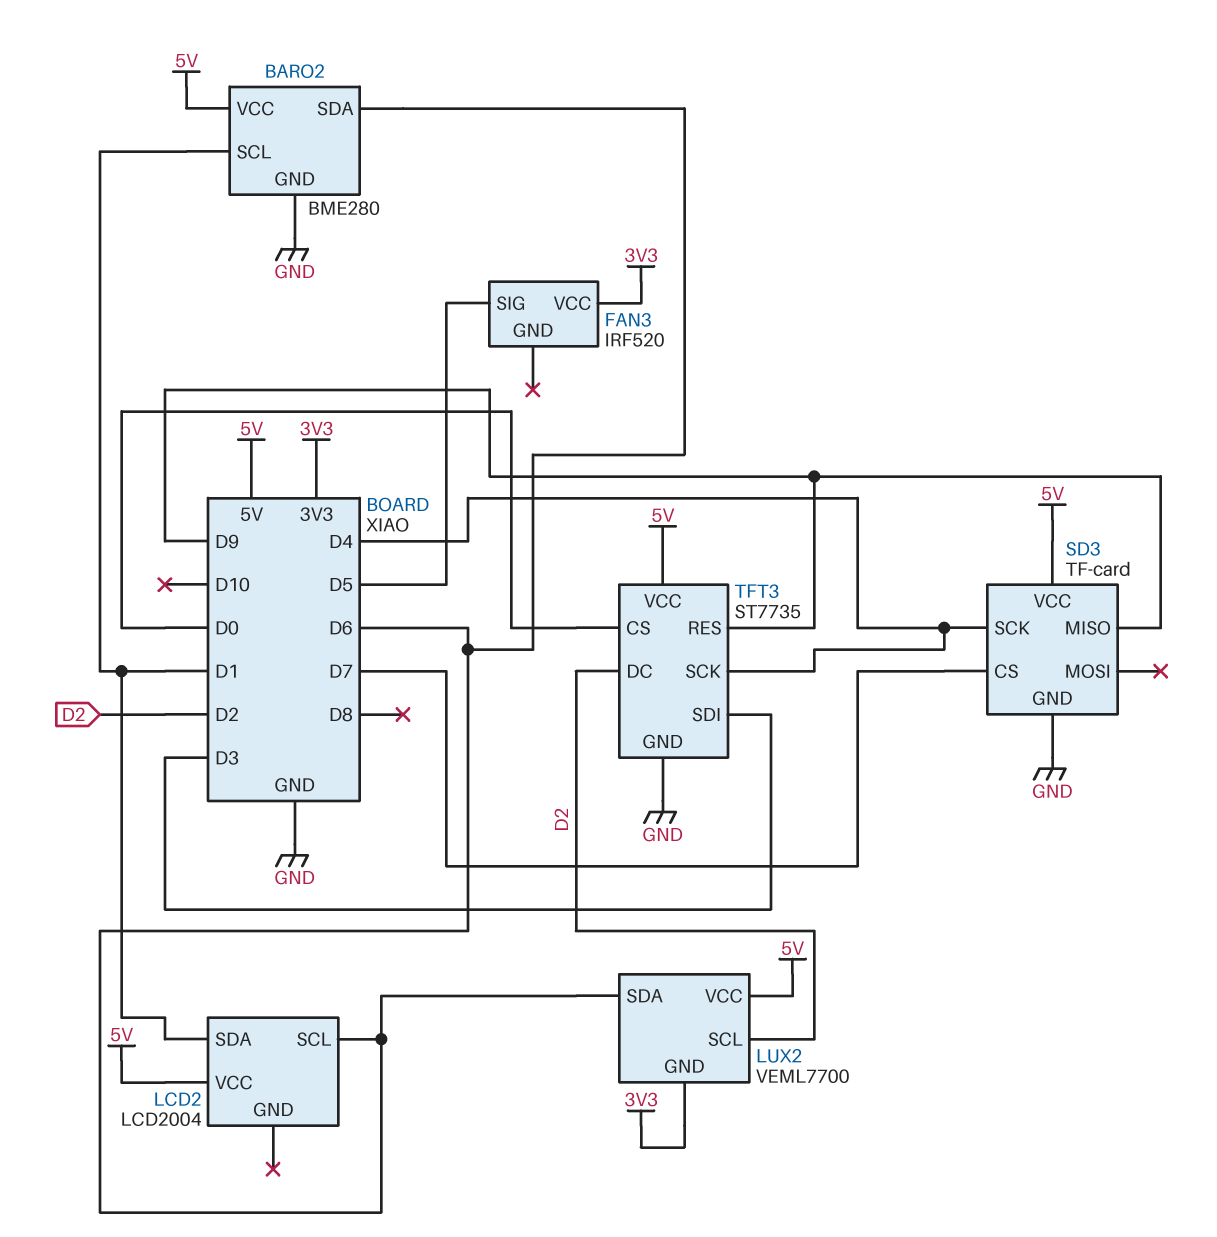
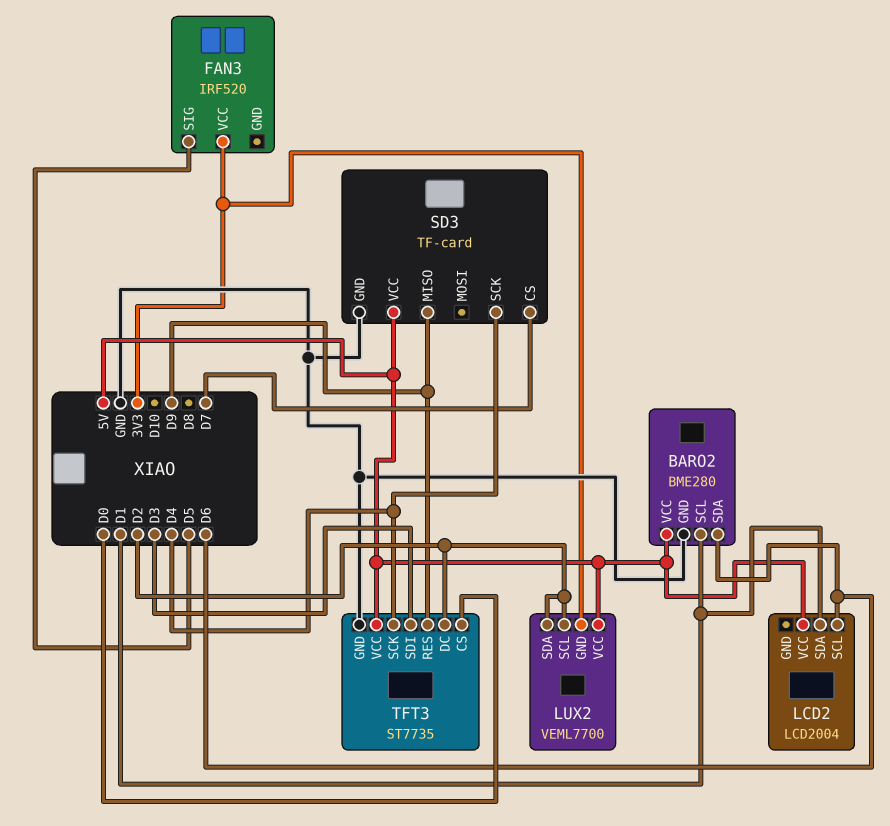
LUX2 pin SDA: D6 -> D2

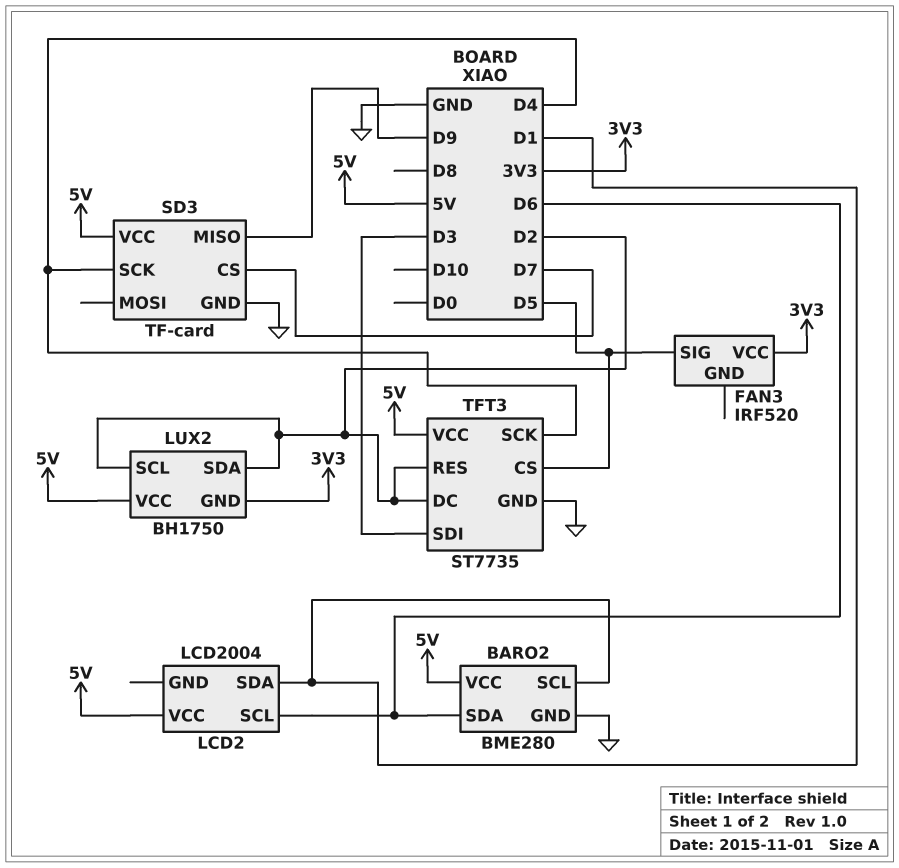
LUX2: VEML7700 -> BH1750
TFT3 pin CS: D0 -> D5
TFT3 pin RES: D9 -> D2

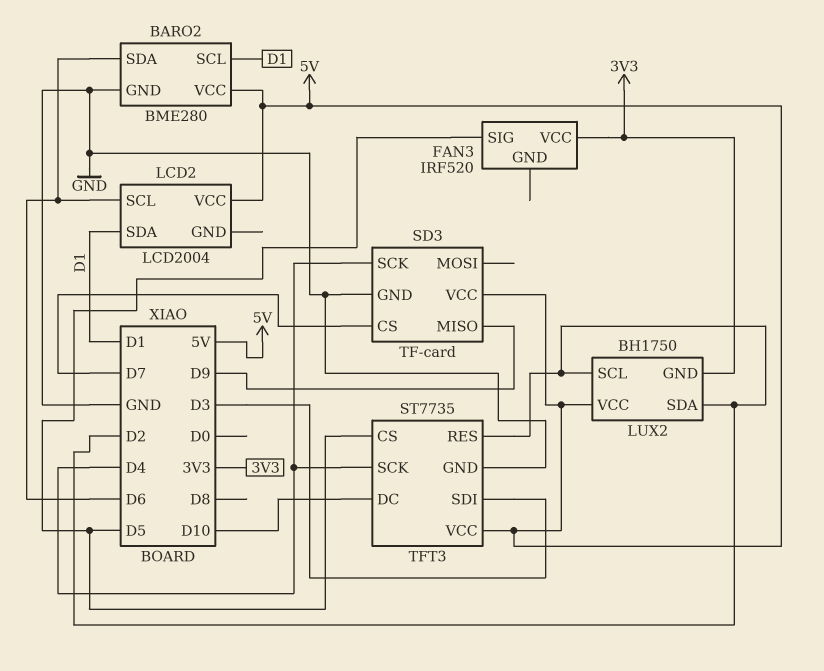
TFT3 pin DC: D2 -> D10

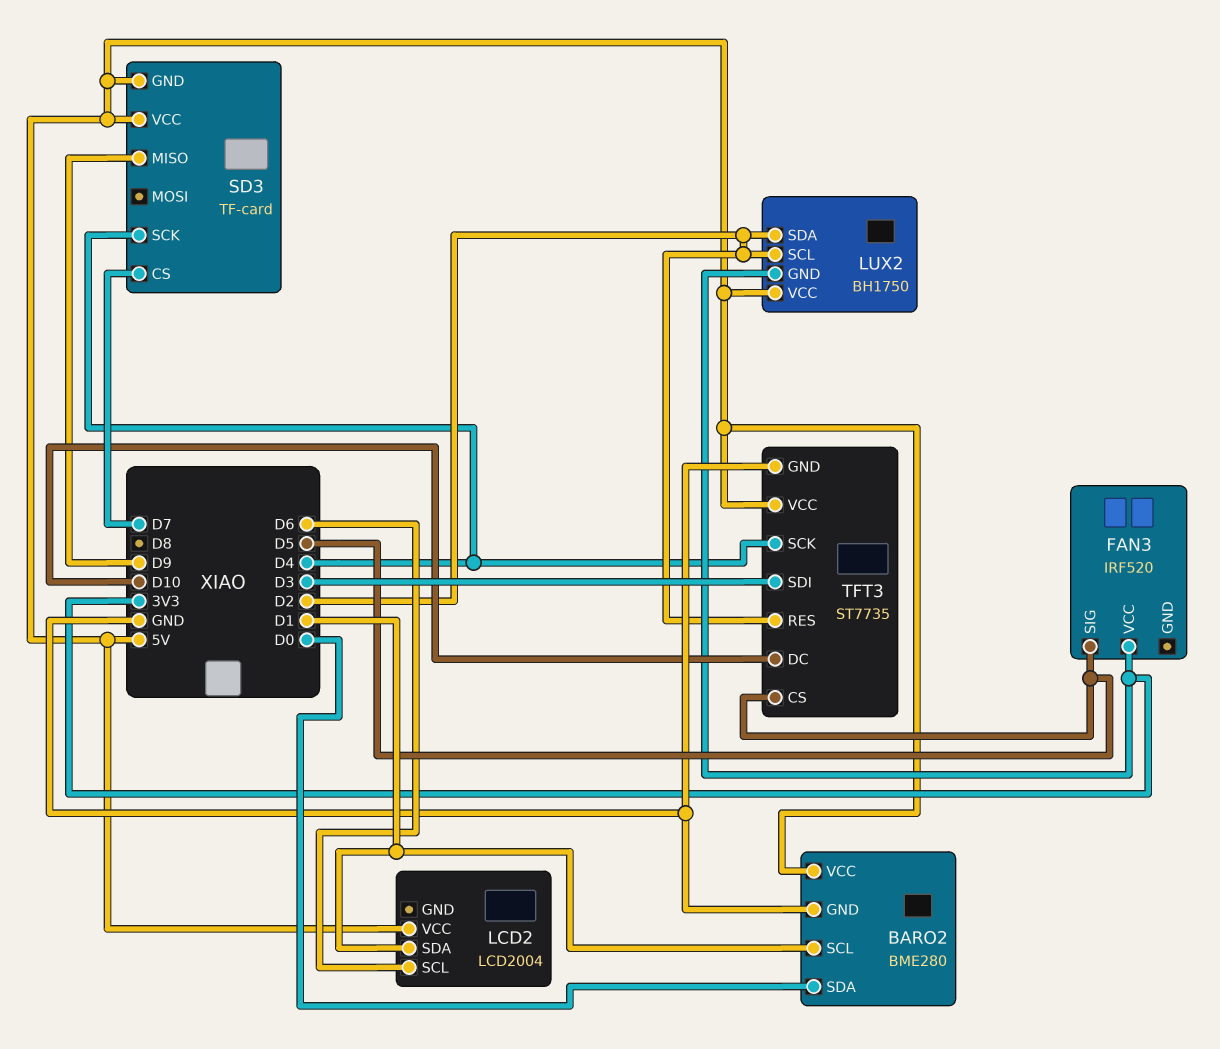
BARO2 pin SDA: D6 -> D0
SD3 pin GND: GND -> 5V

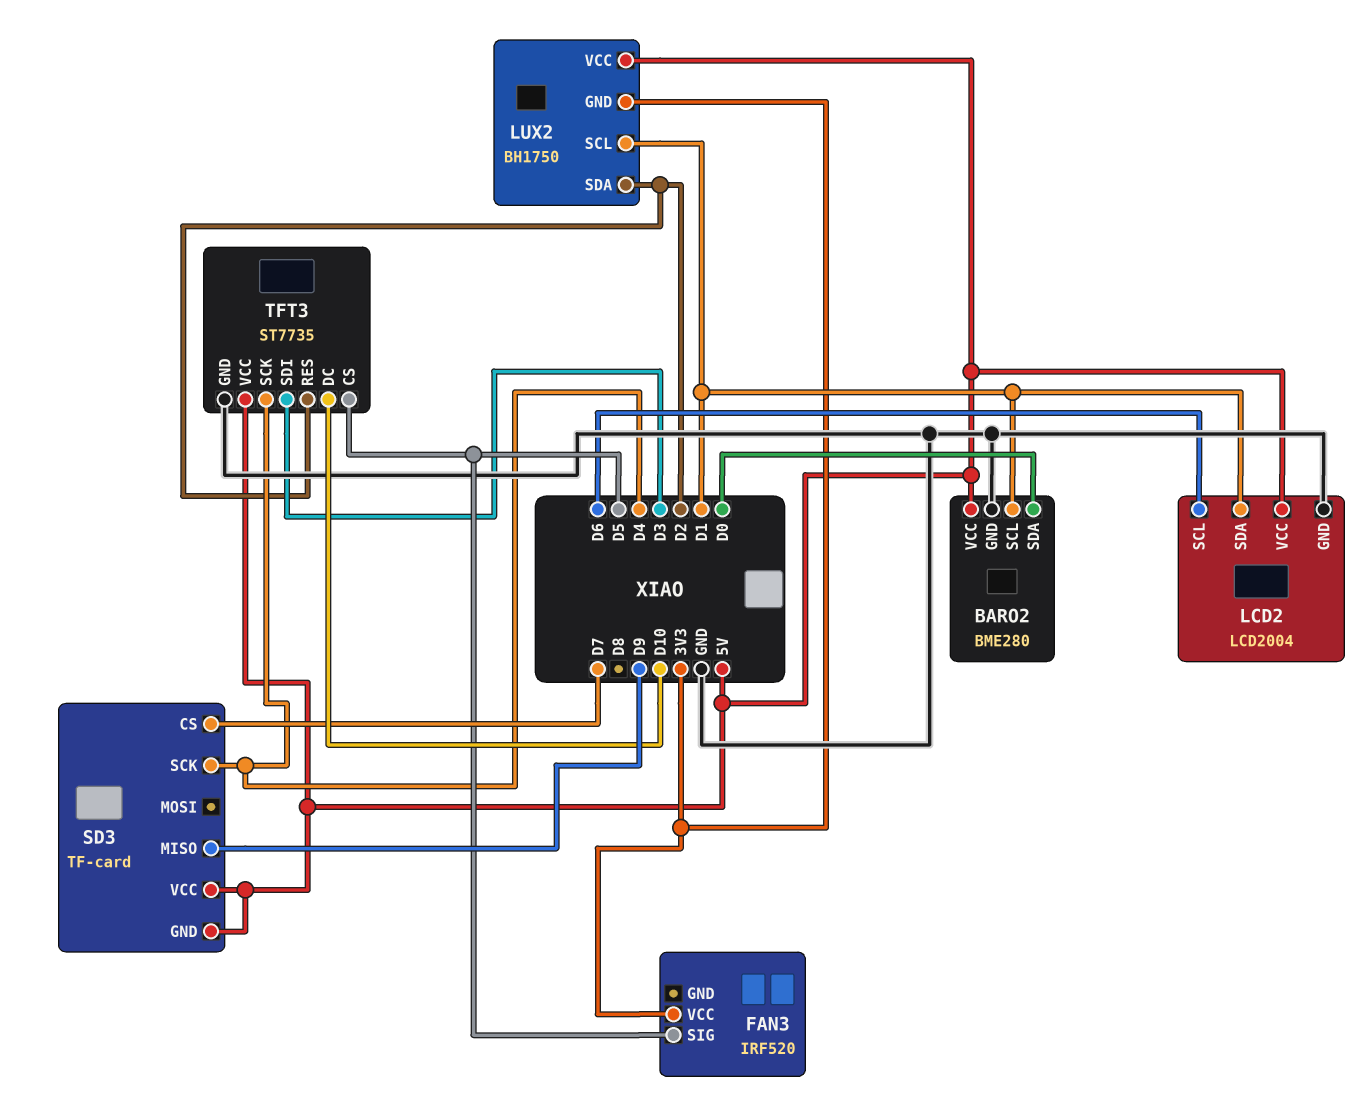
LCD2 pin GND: none -> GND
LUX2 pin SCL: D2 -> D1

